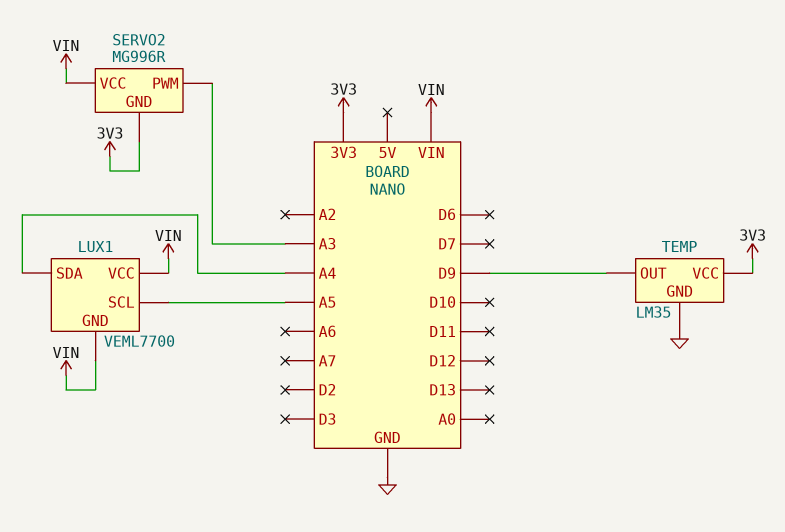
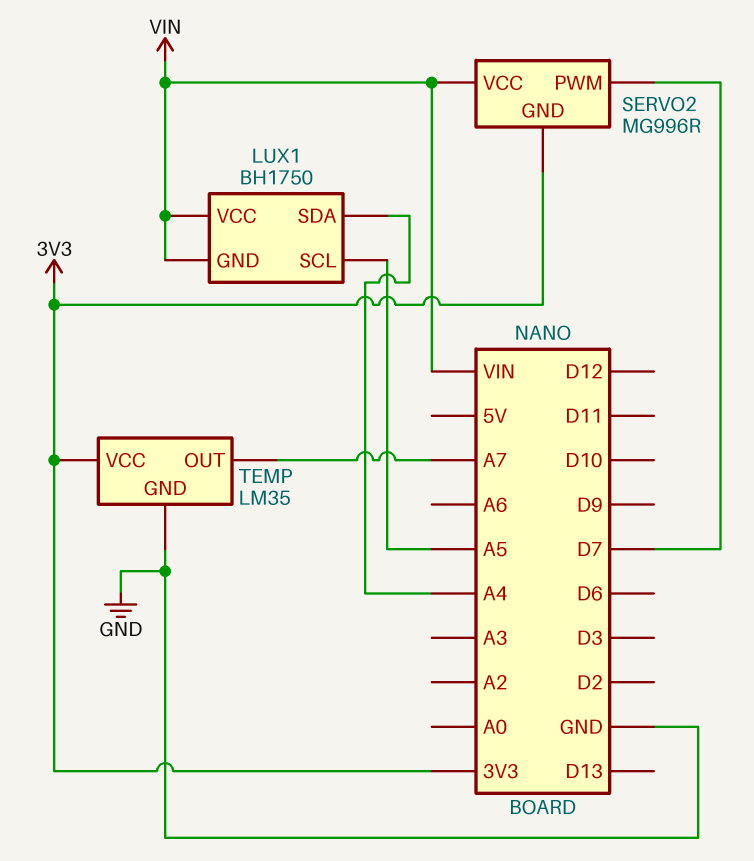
LUX1: VEML7700 -> BH1750
SERVO2 pin PWM: A3 -> D7
TEMP pin OUT: D9 -> A7

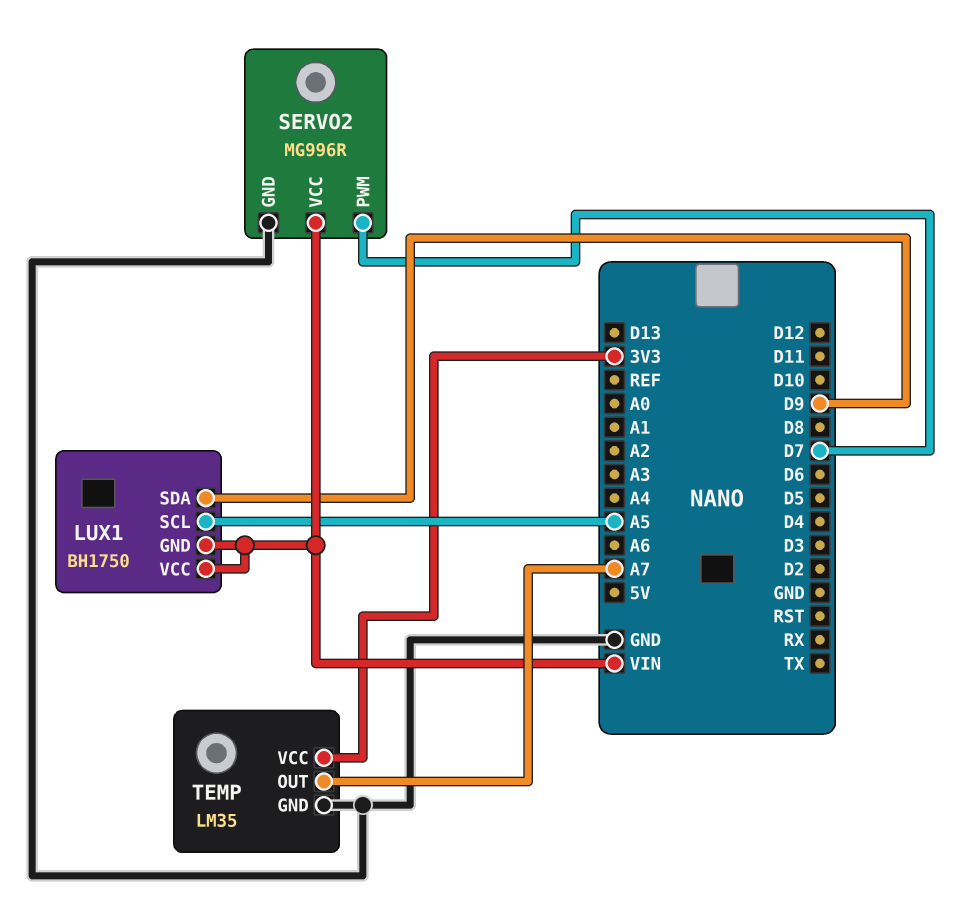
LUX1 pin SDA: A4 -> D9
SERVO2 pin GND: 3V3 -> GND

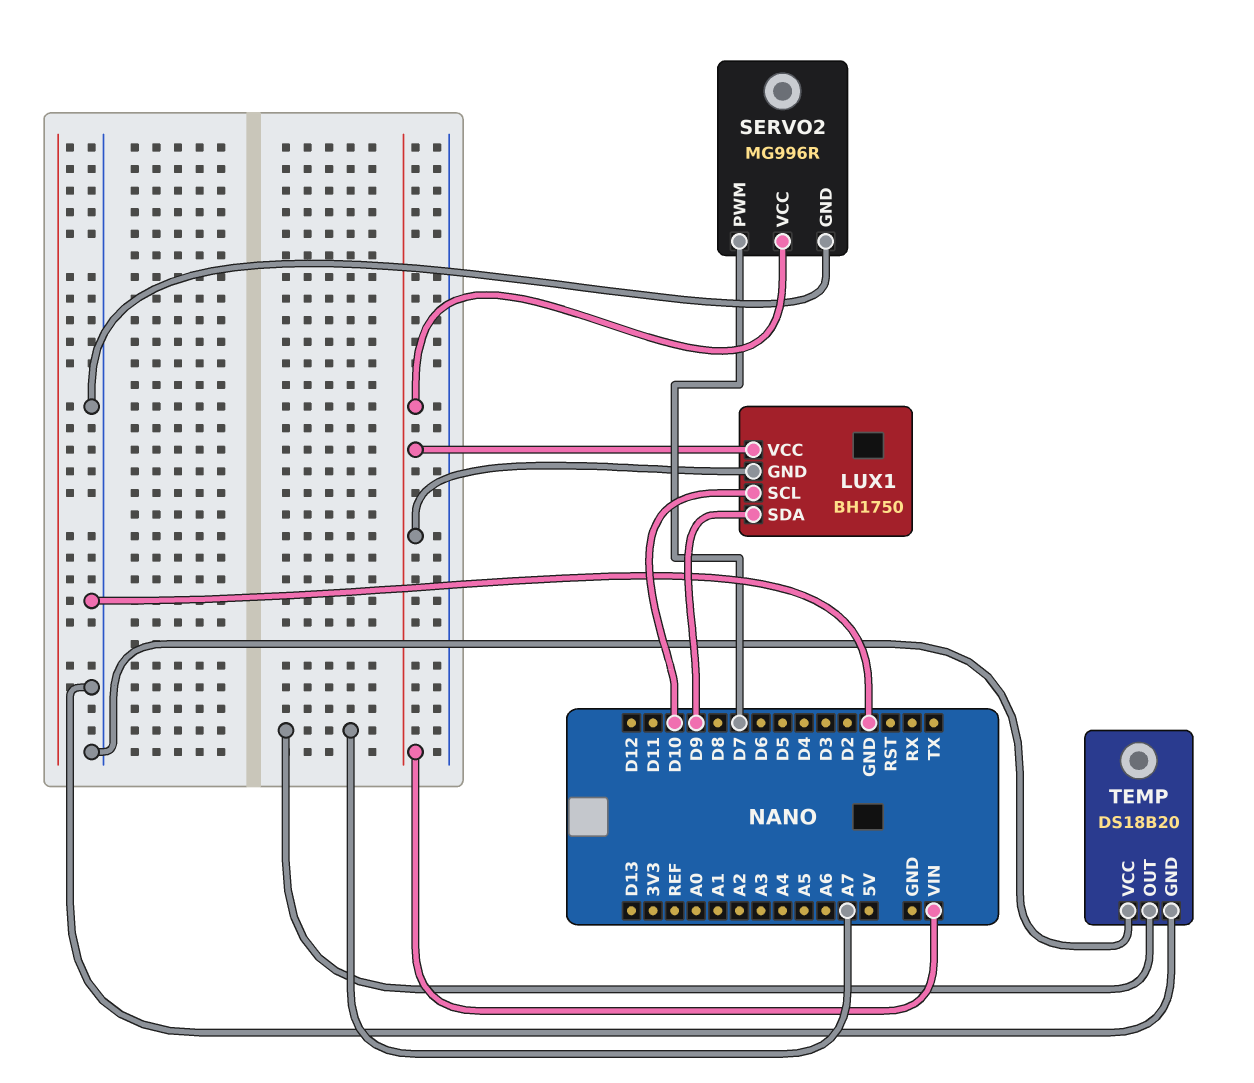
LUX1 pin SCL: A5 -> D10
TEMP: LM35 -> DS18B20
TEMP pin VCC: 3V3 -> GND

